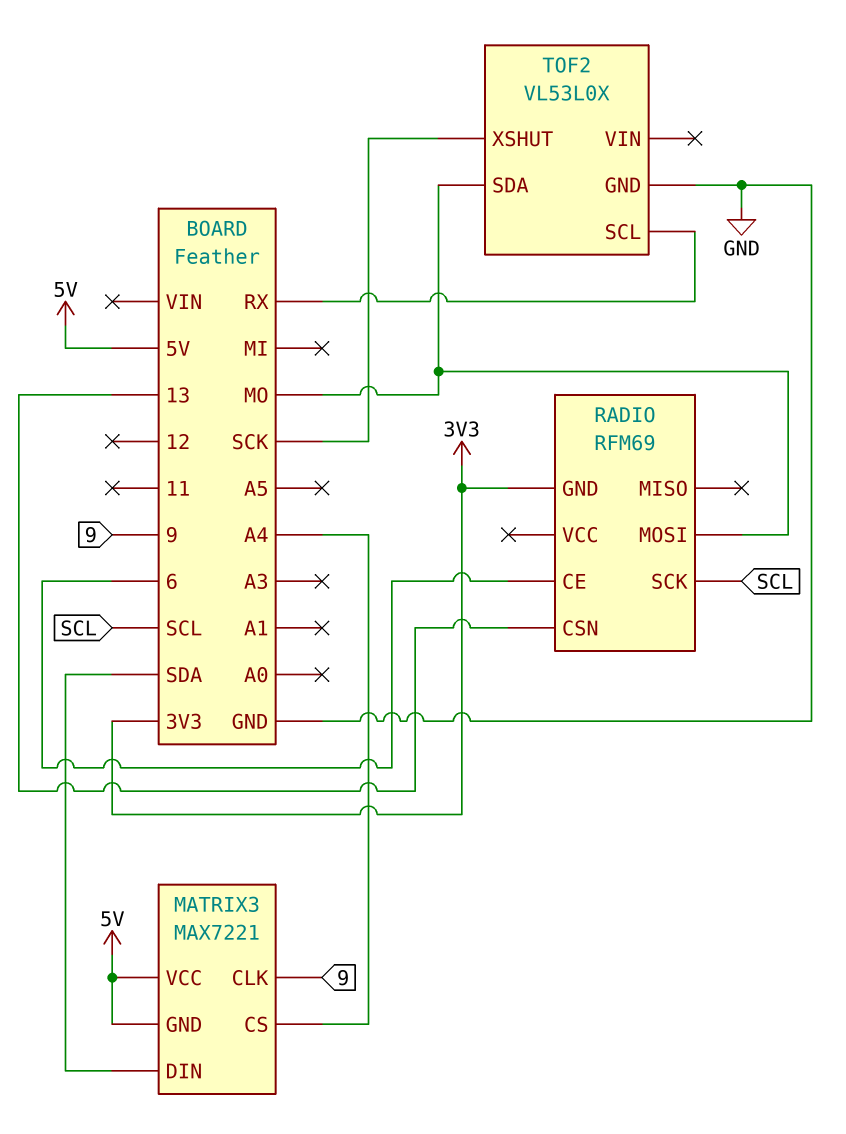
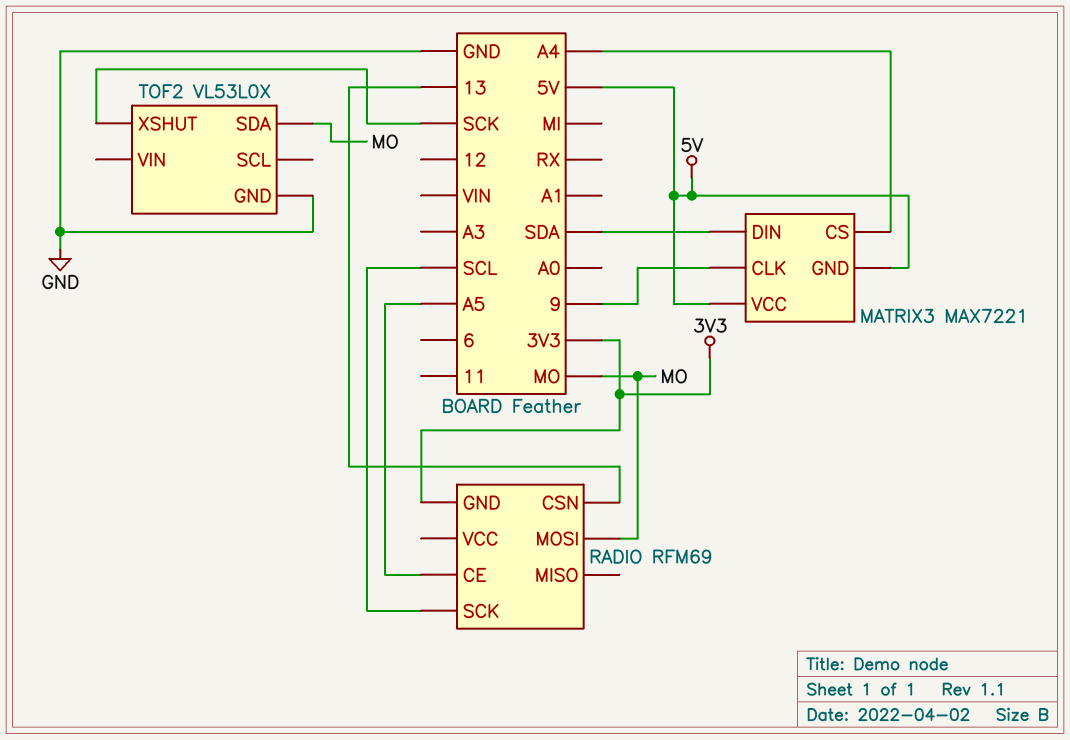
RADIO pin CE: 6 -> A5
TOF2 pin SCL: RX -> none

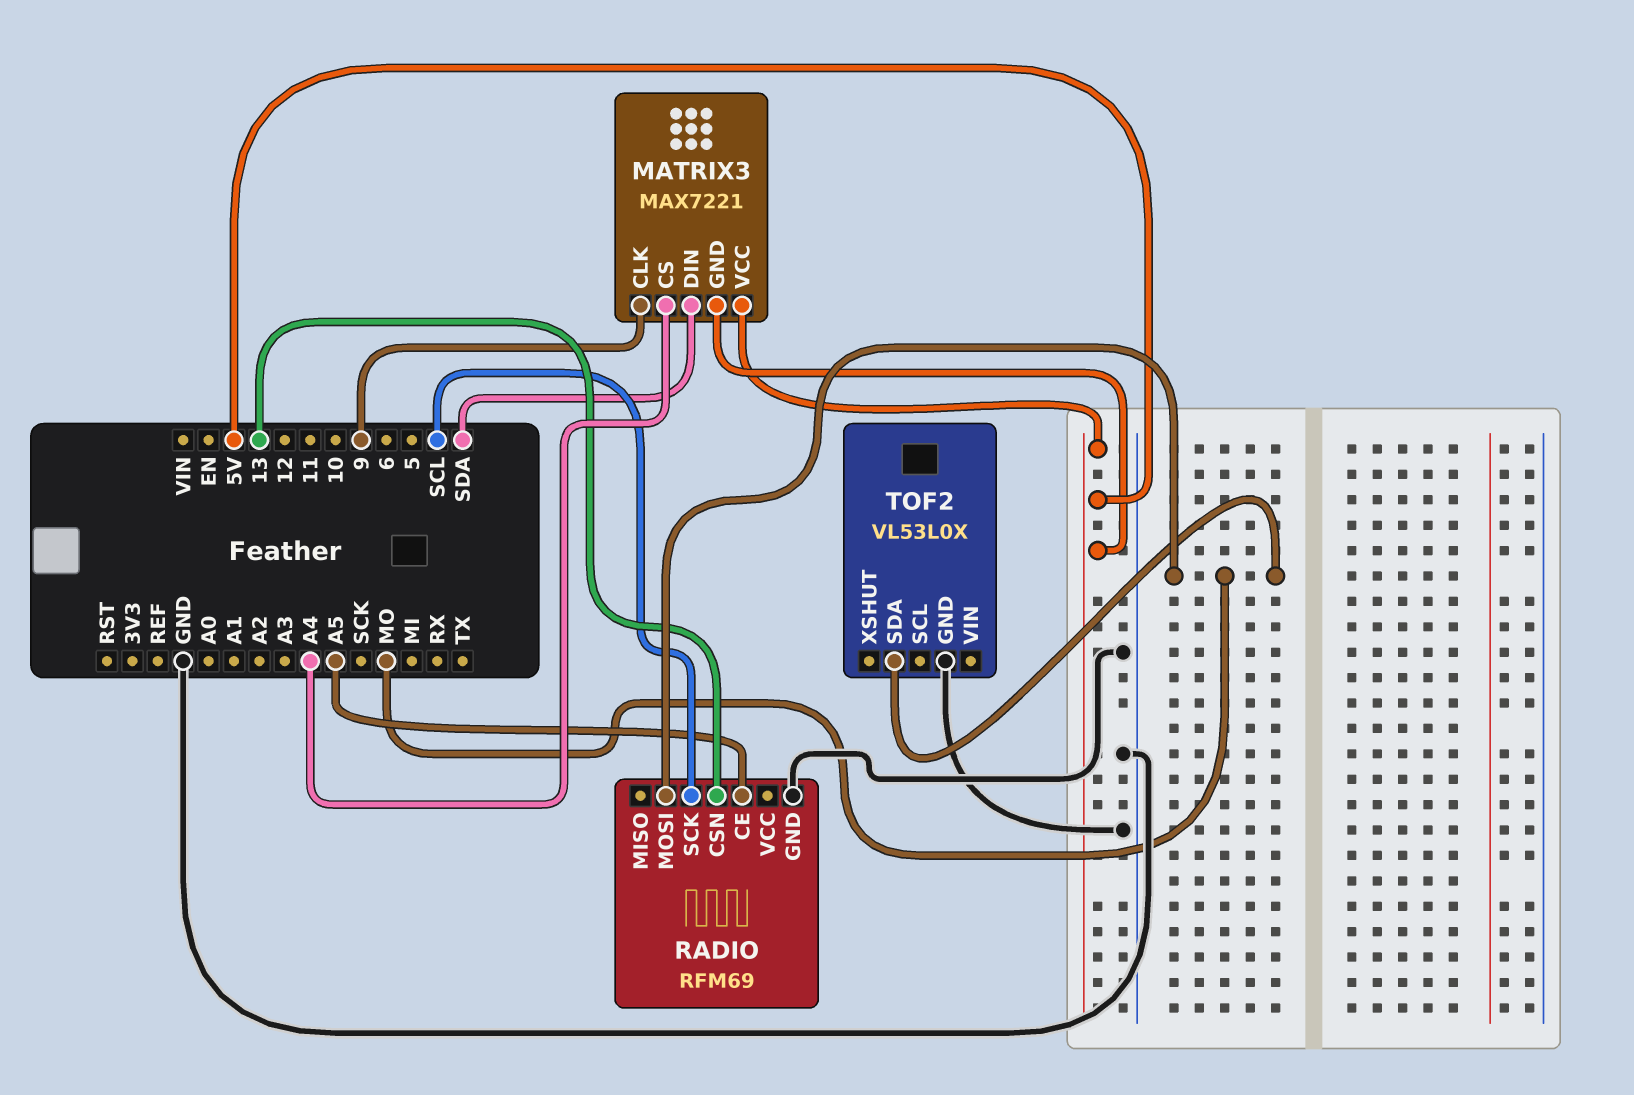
RADIO pin GND: 3V3 -> GND
TOF2 pin XSHUT: SCK -> none

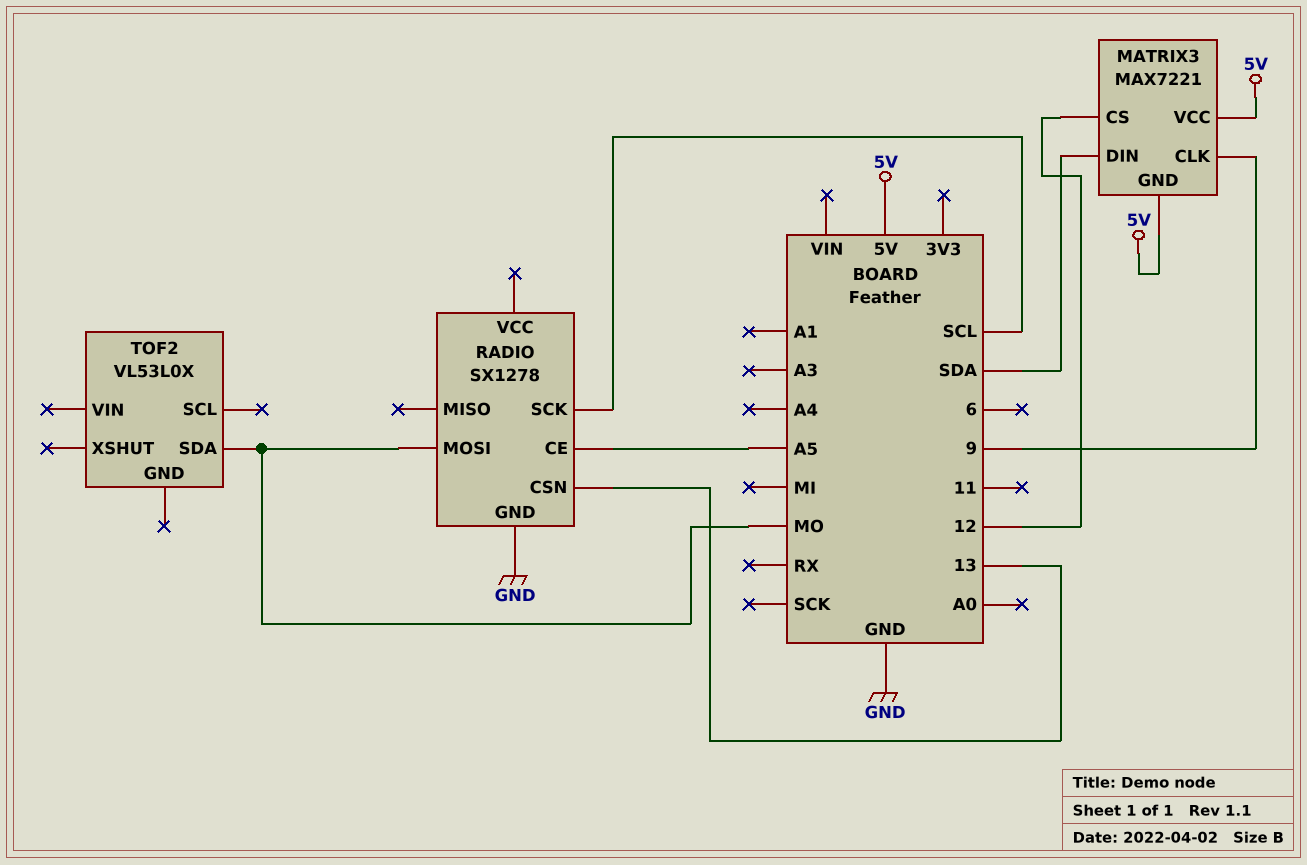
MATRIX3 pin CS: A4 -> 12
RADIO: RFM69 -> SX1278
TOF2 pin GND: GND -> none

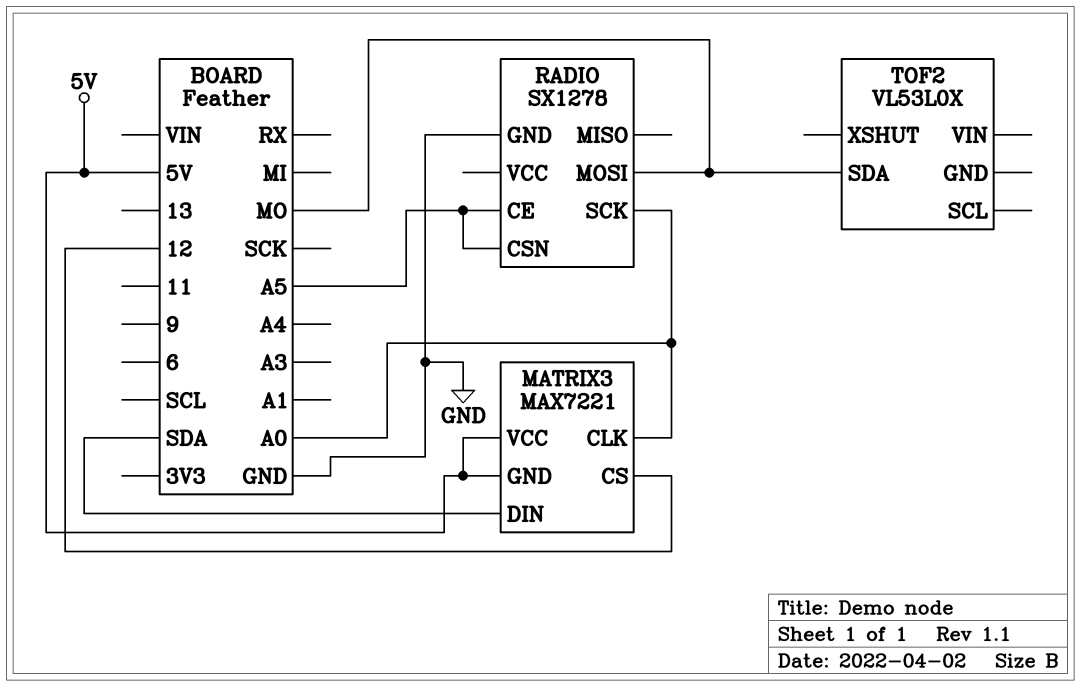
MATRIX3 pin CLK: 9 -> A0
RADIO pin CSN: 13 -> A5
RADIO pin SCK: SCL -> A0

